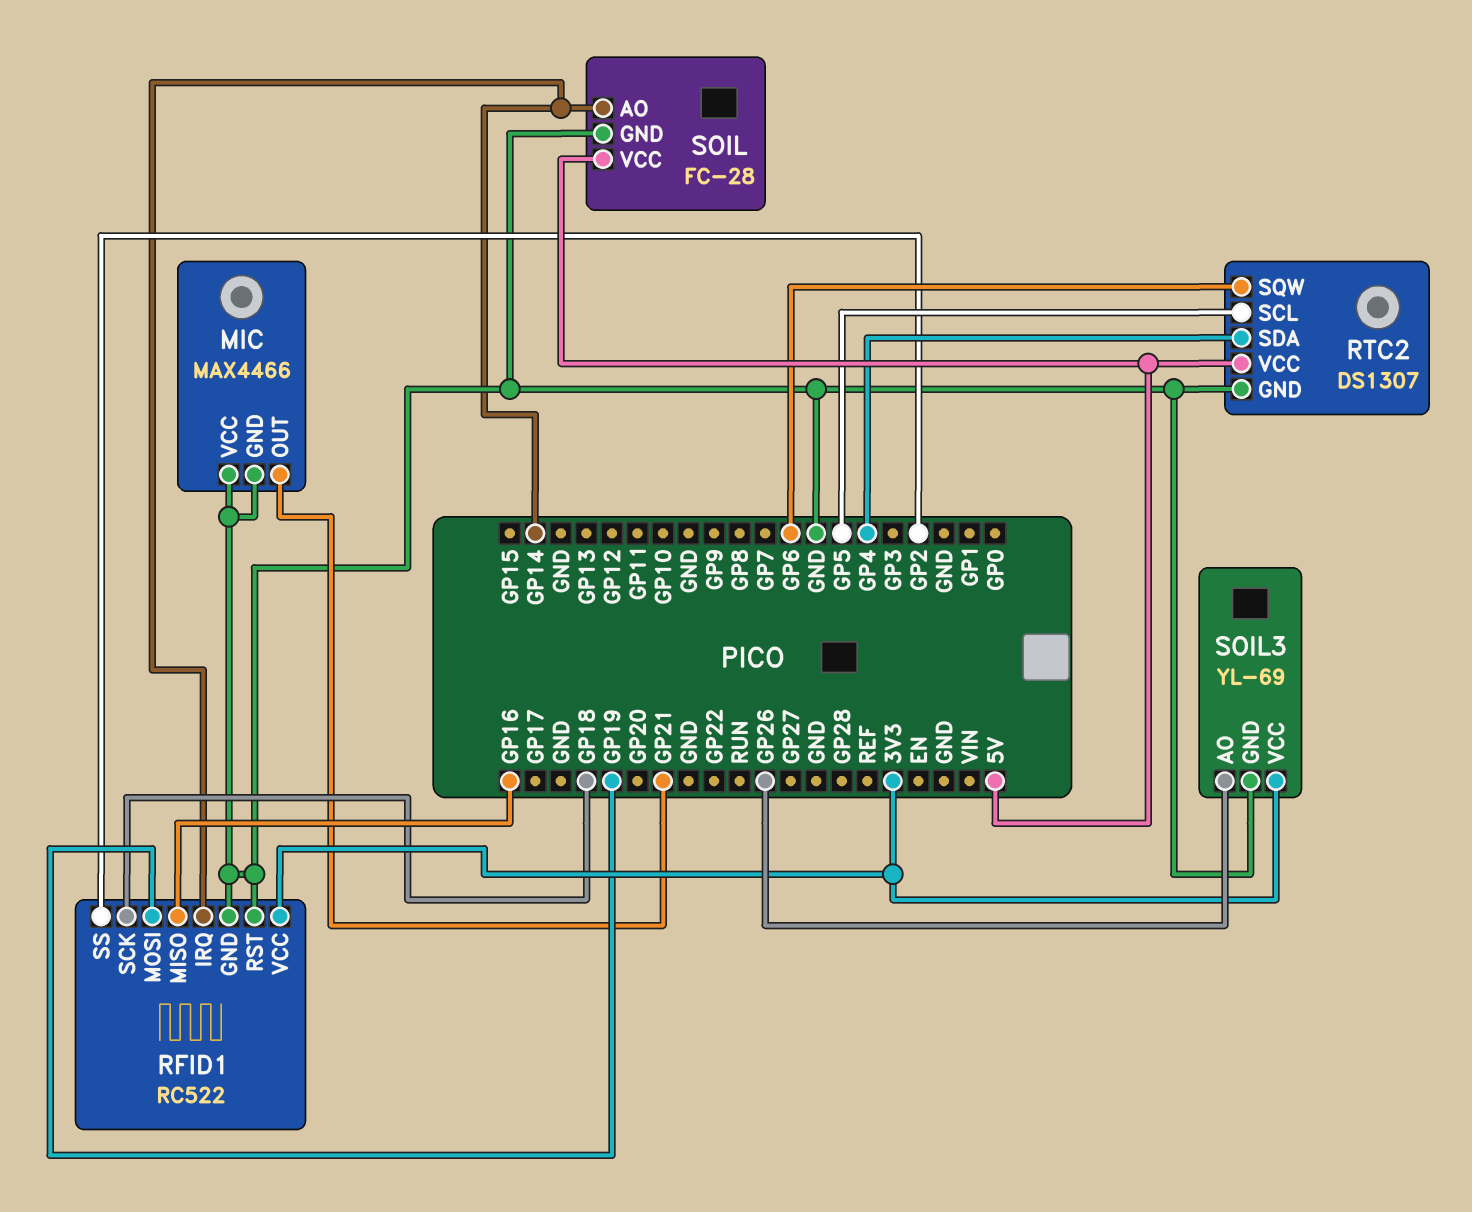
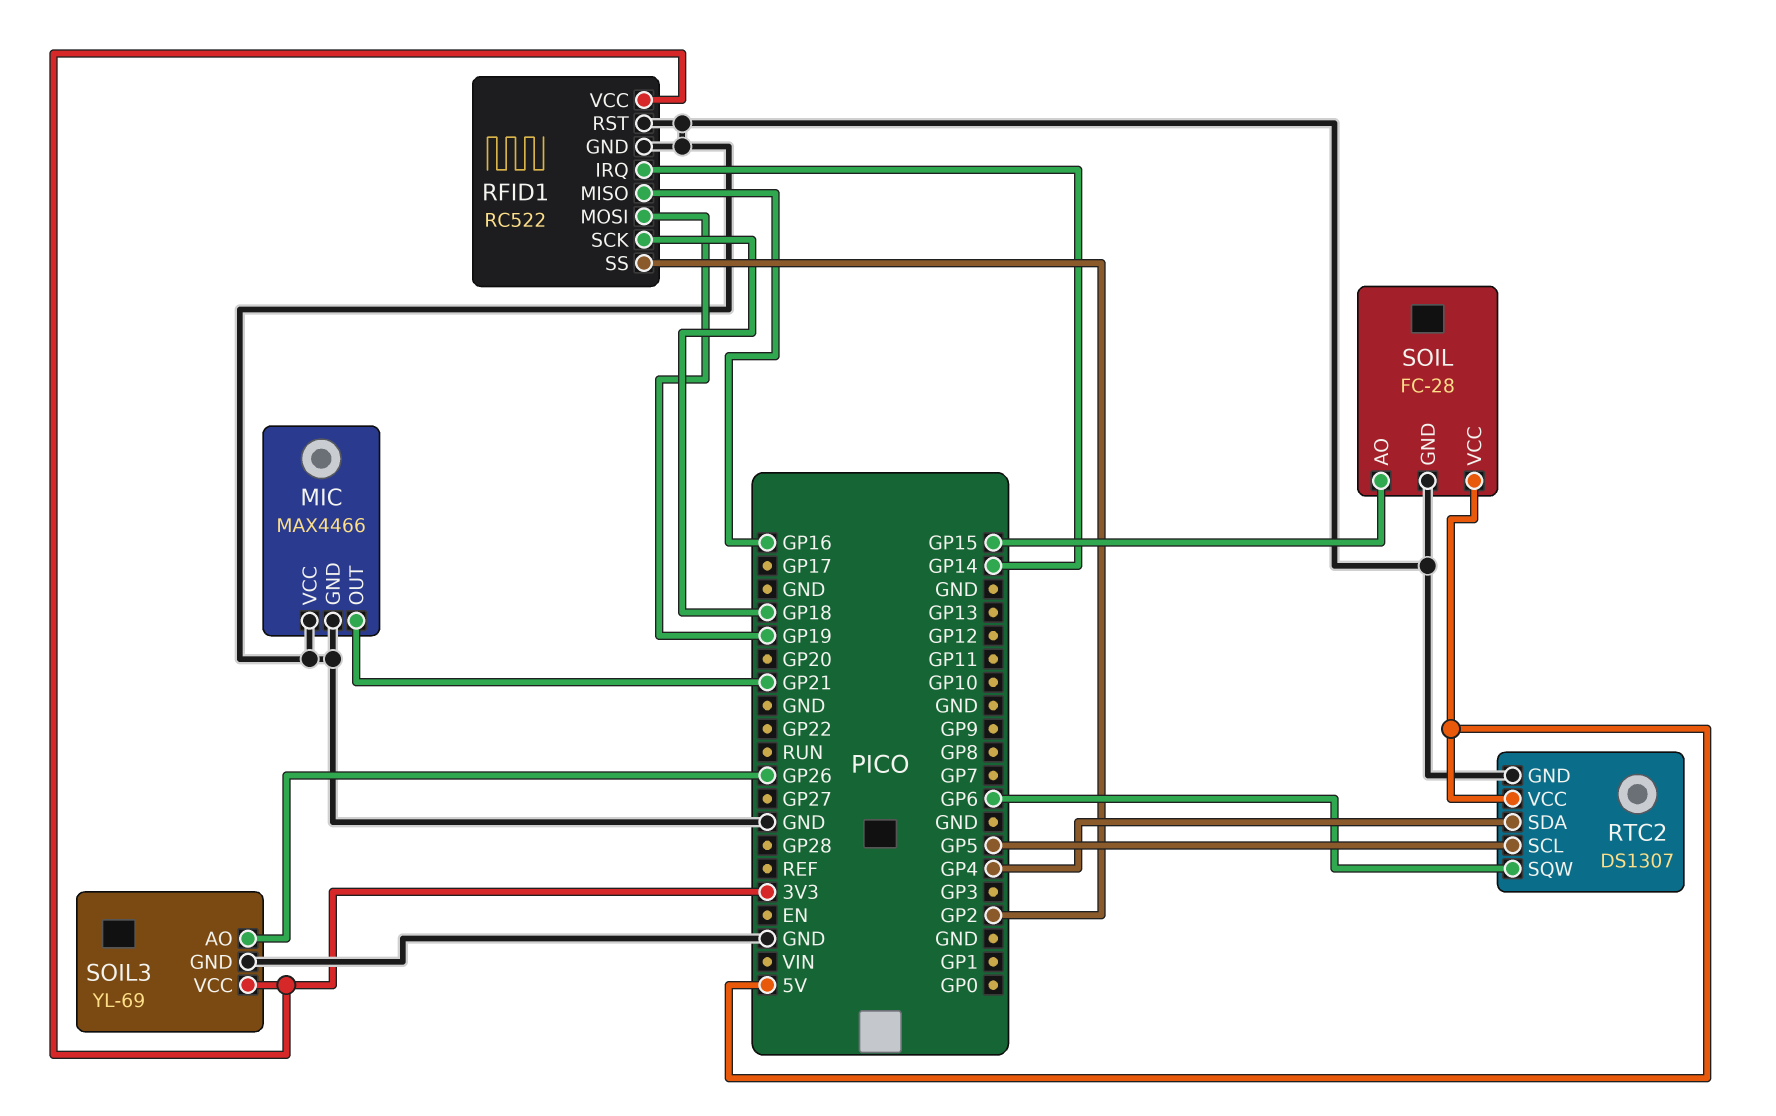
SOIL pin AO: GP14 -> GP15

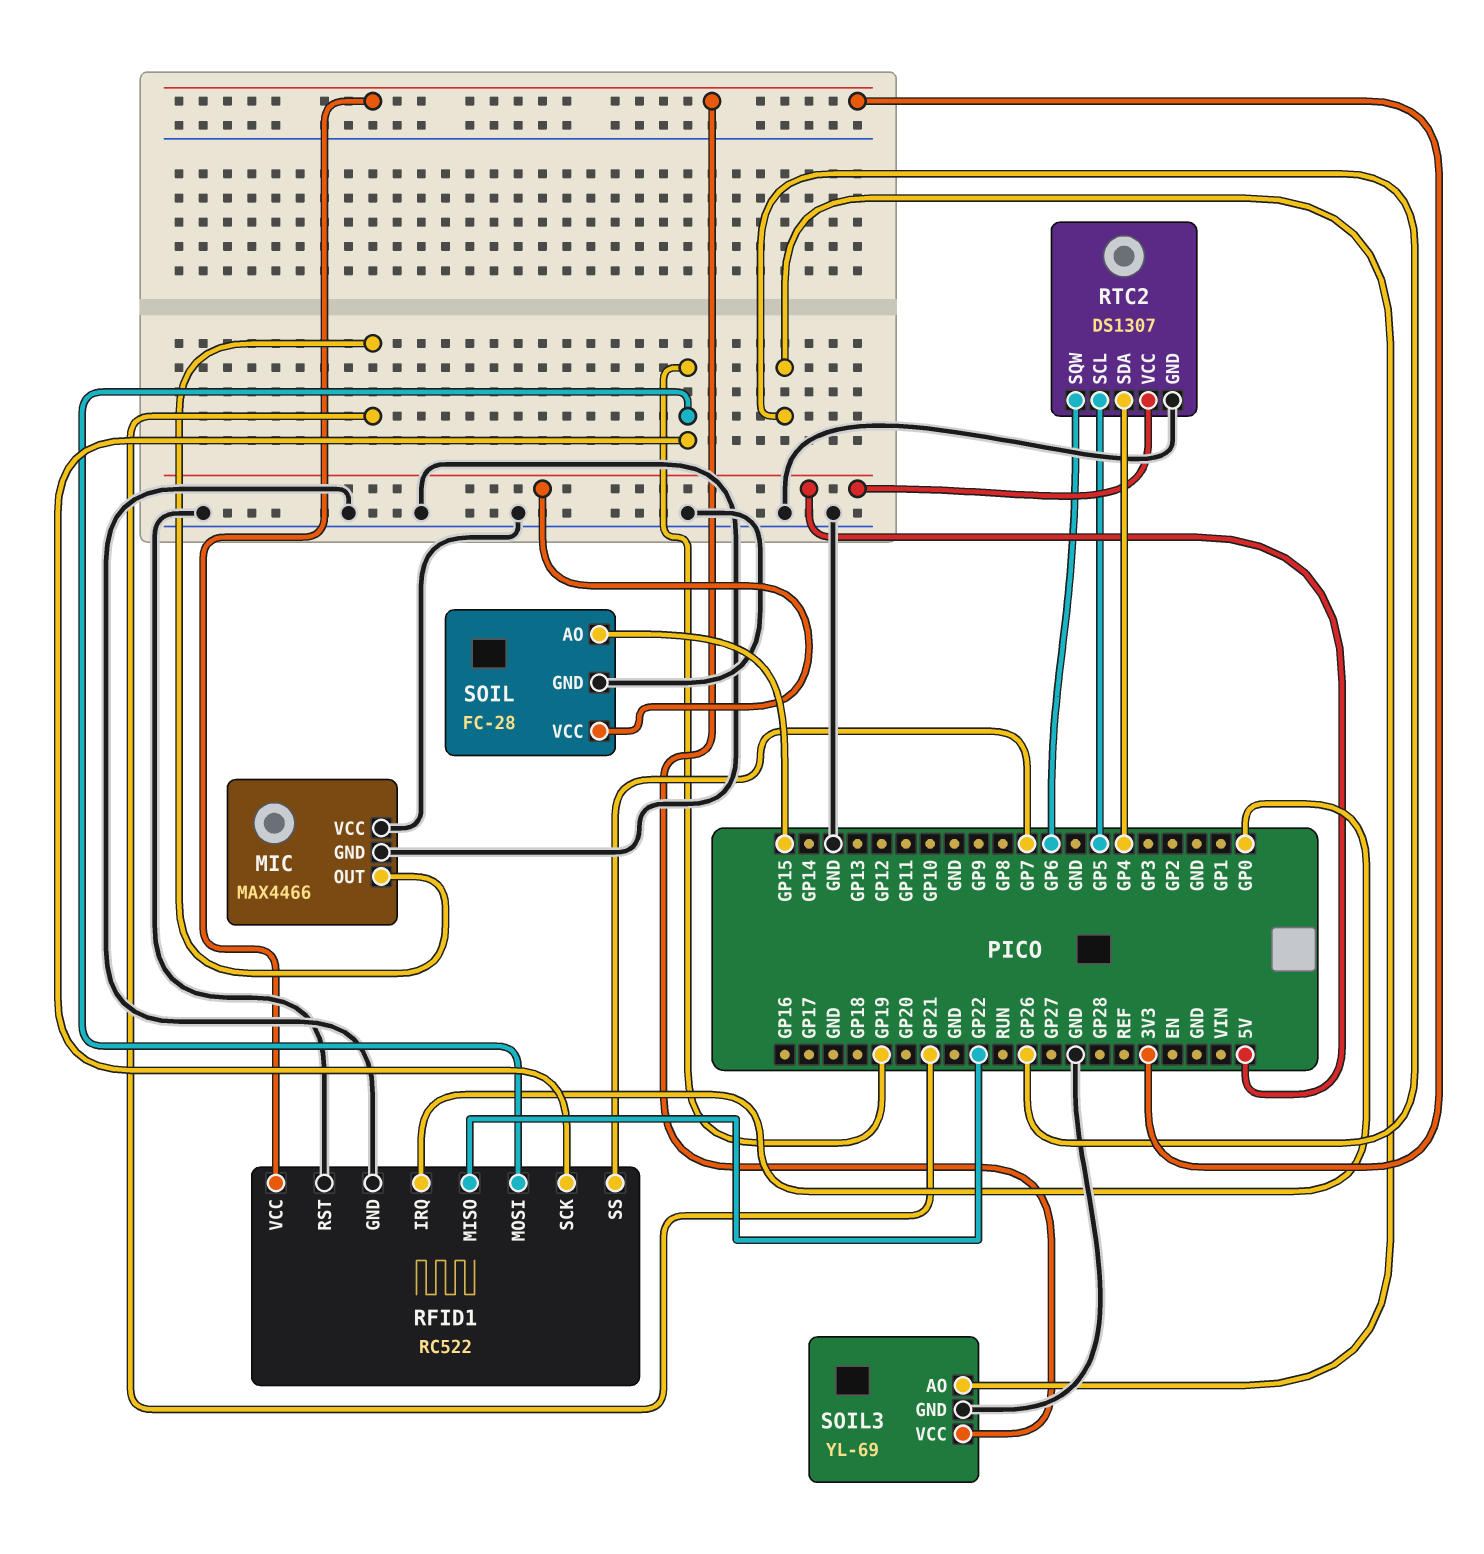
RFID1 pin IRQ: GP14 -> GP0
RFID1 pin MISO: GP16 -> GP22
RFID1 pin SCK: GP18 -> GP19
RFID1 pin SS: GP2 -> GP7

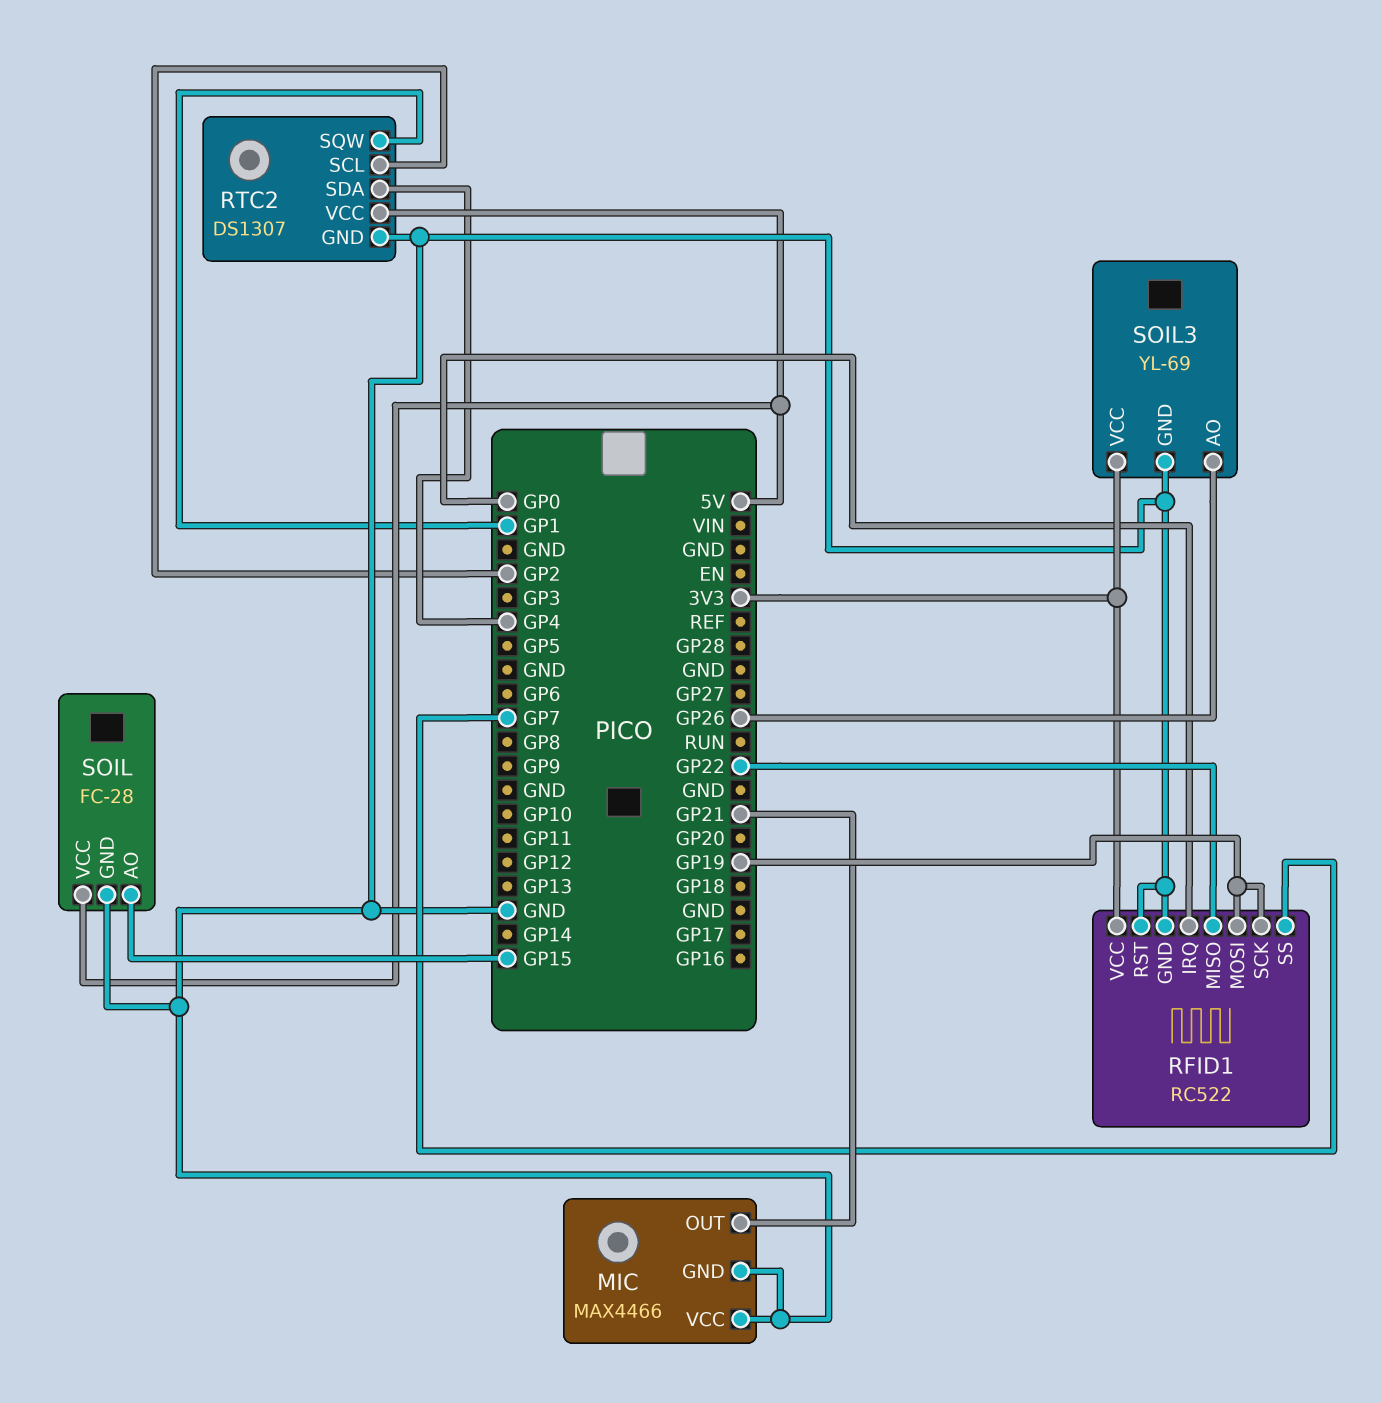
RTC2 pin SCL: GP5 -> GP2
RTC2 pin SQW: GP6 -> GP1

